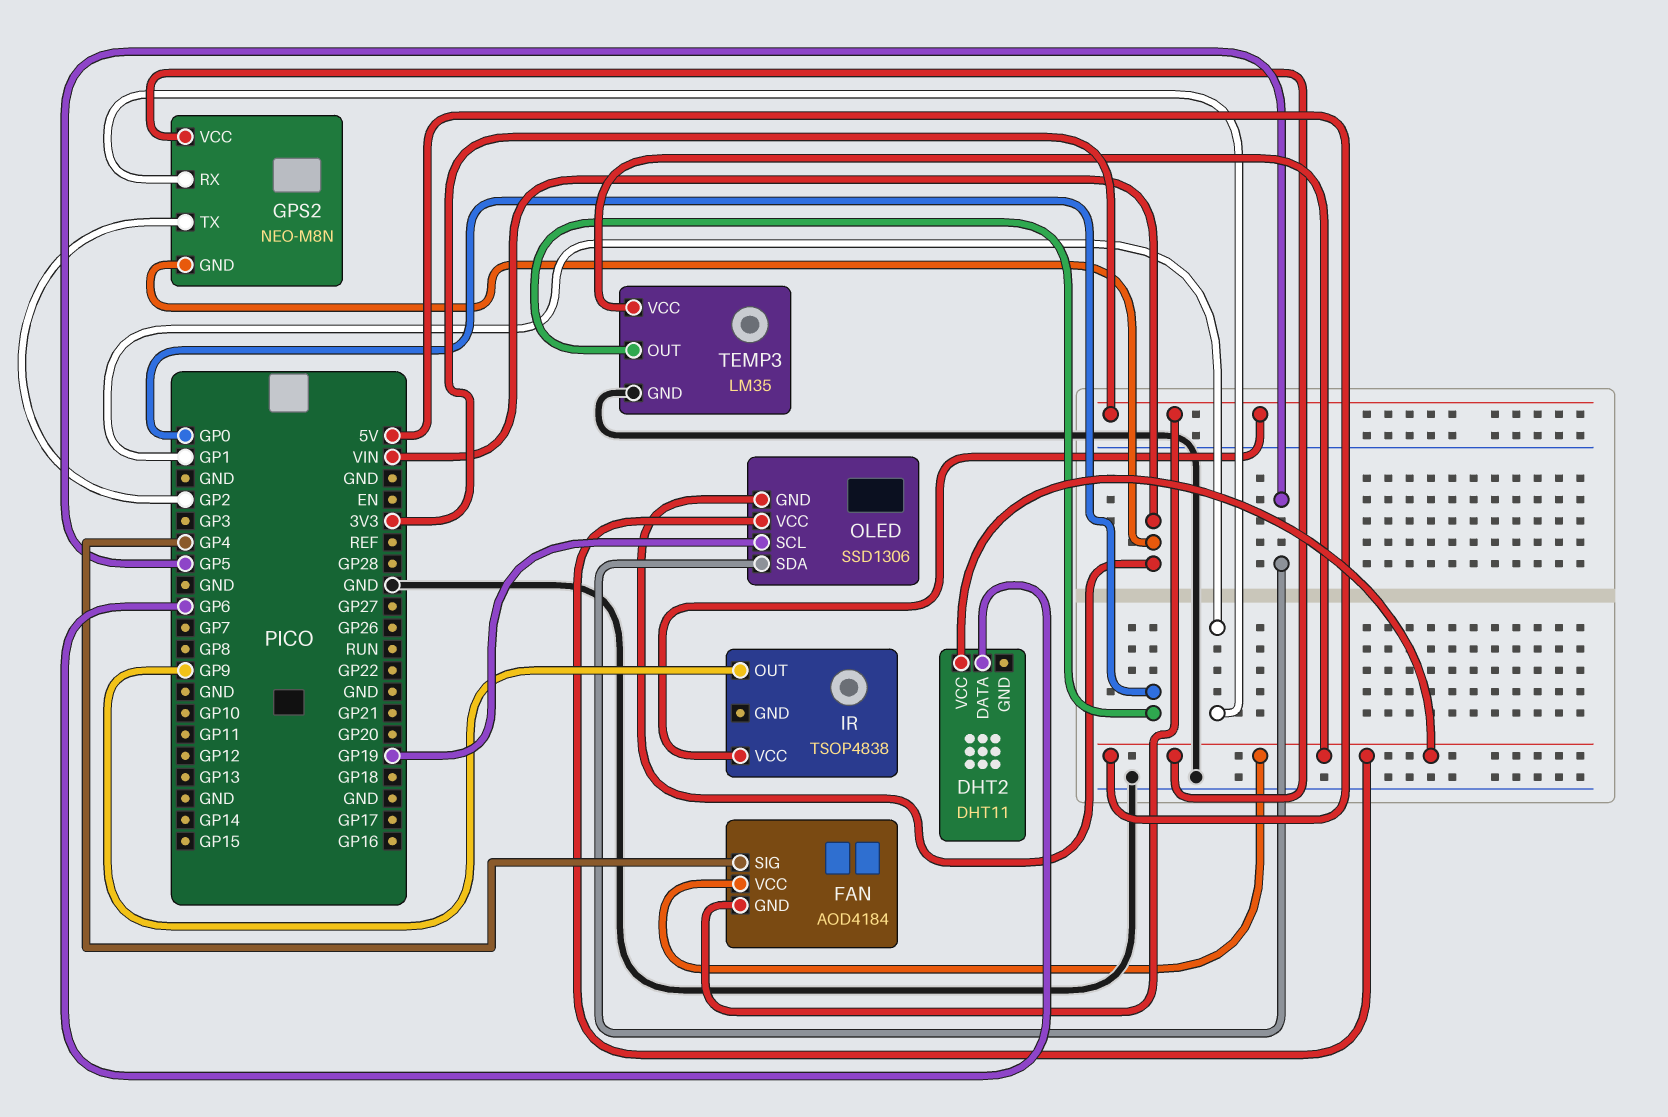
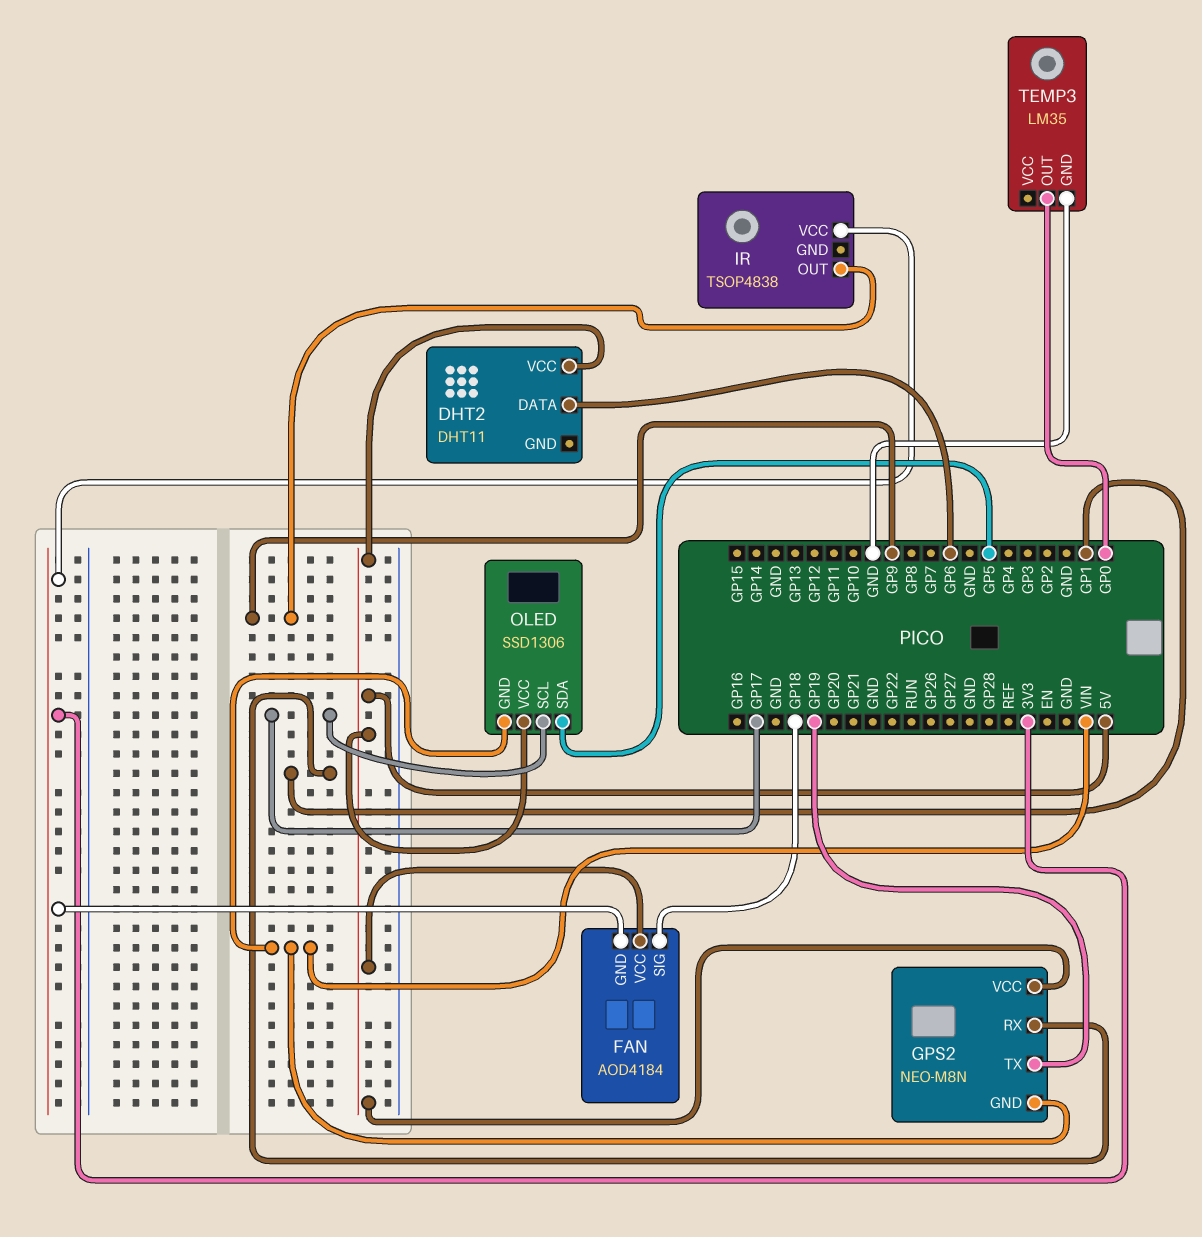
FAN pin SIG: GP4 -> GP18
GPS2 pin TX: GP2 -> GP19
OLED pin SCL: GP19 -> GP17
TEMP3 pin VCC: 5V -> none

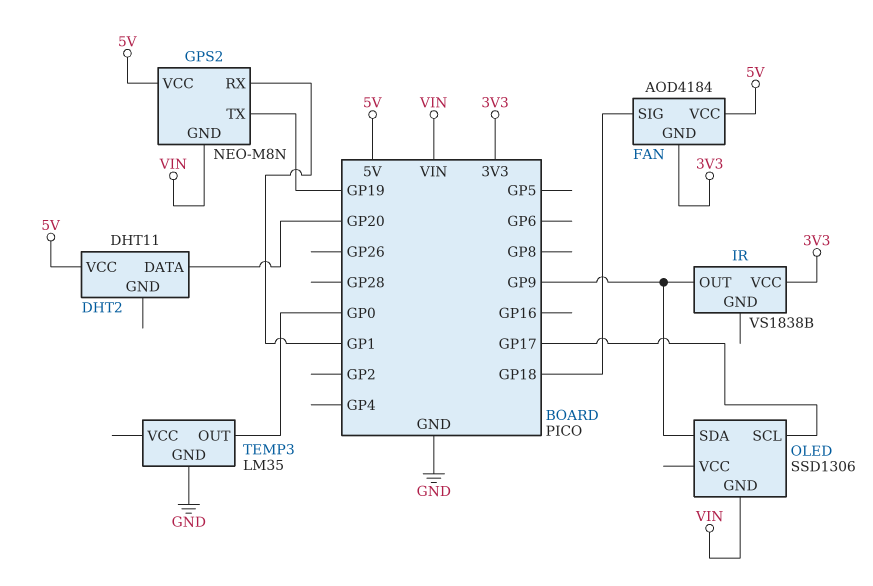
DHT2 pin DATA: GP6 -> GP20
IR: TSOP4838 -> VS1838B
OLED pin SDA: GP5 -> GP9
OLED pin VCC: 5V -> none

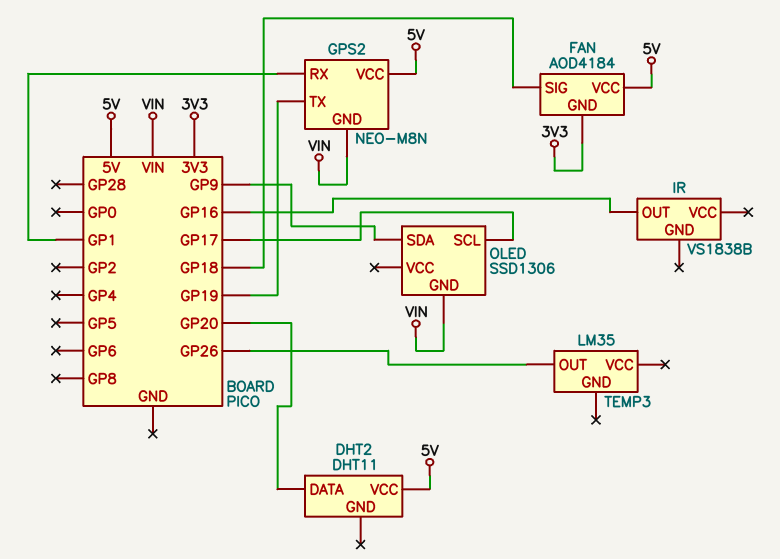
IR pin OUT: GP9 -> GP16
IR pin VCC: 3V3 -> none
TEMP3 pin GND: GND -> none
TEMP3 pin OUT: GP0 -> GP26

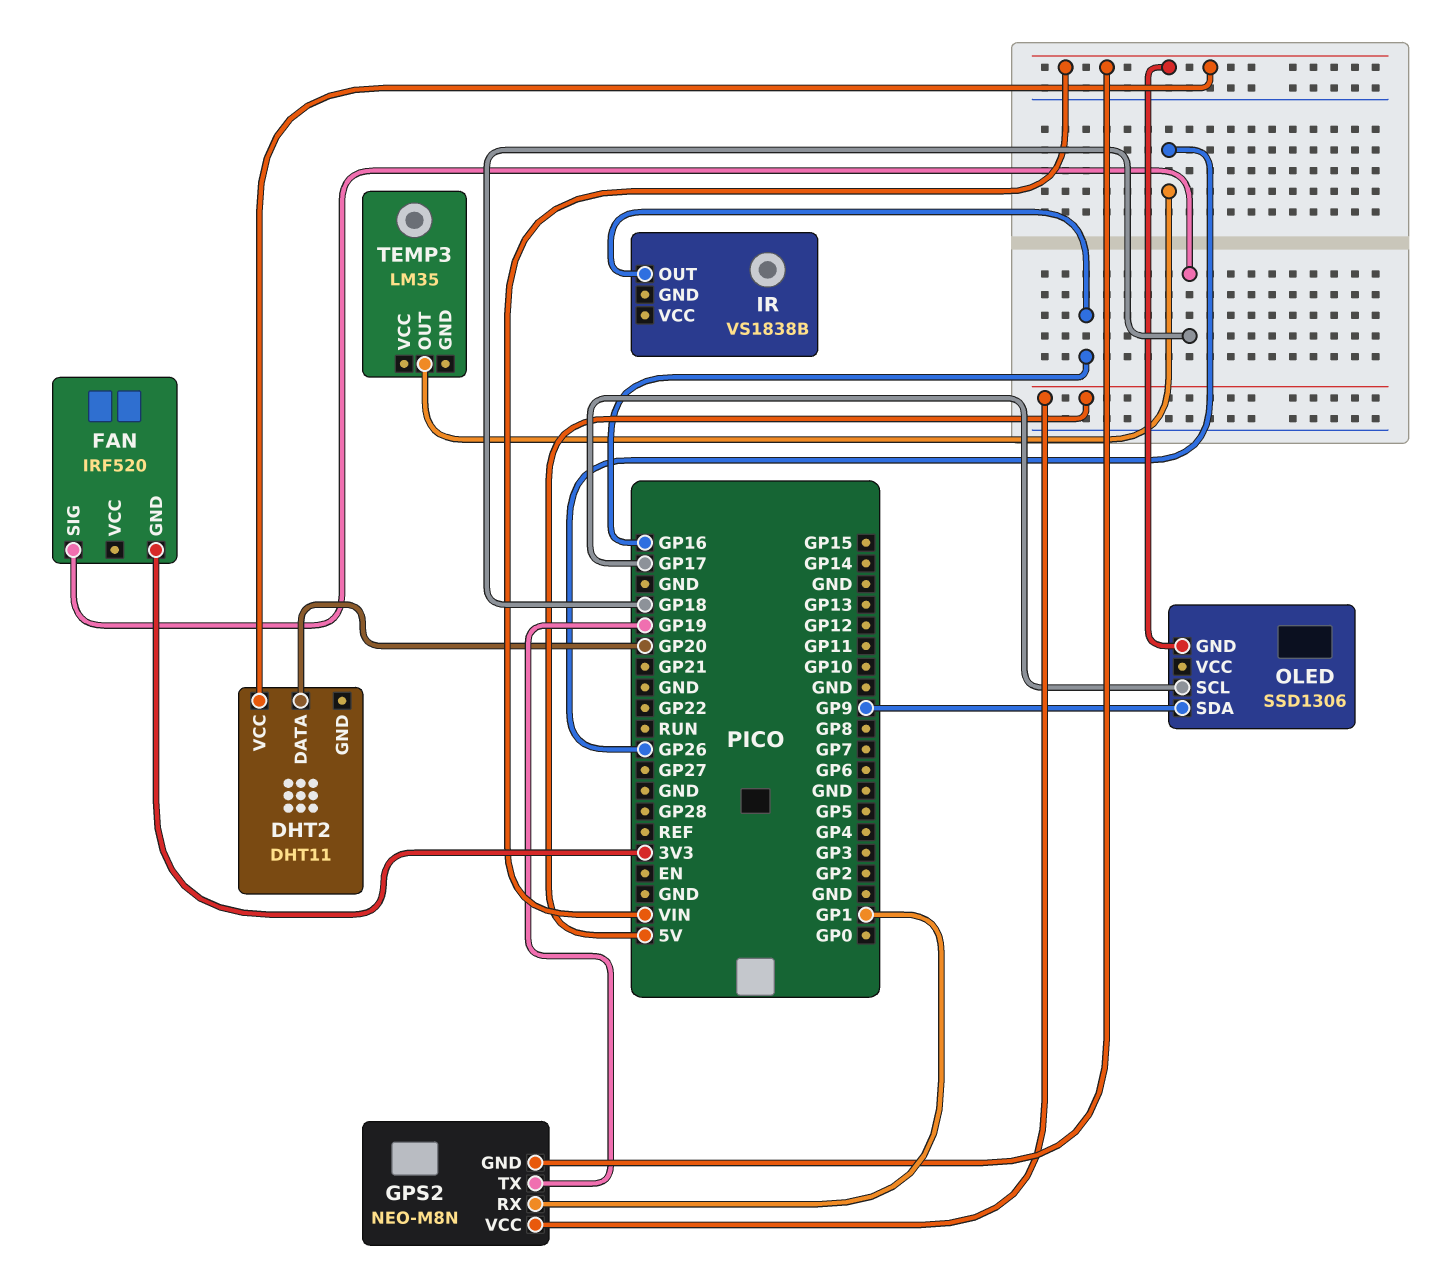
DHT2 pin VCC: 5V -> VIN
FAN: AOD4184 -> IRF520
FAN pin VCC: 5V -> none

